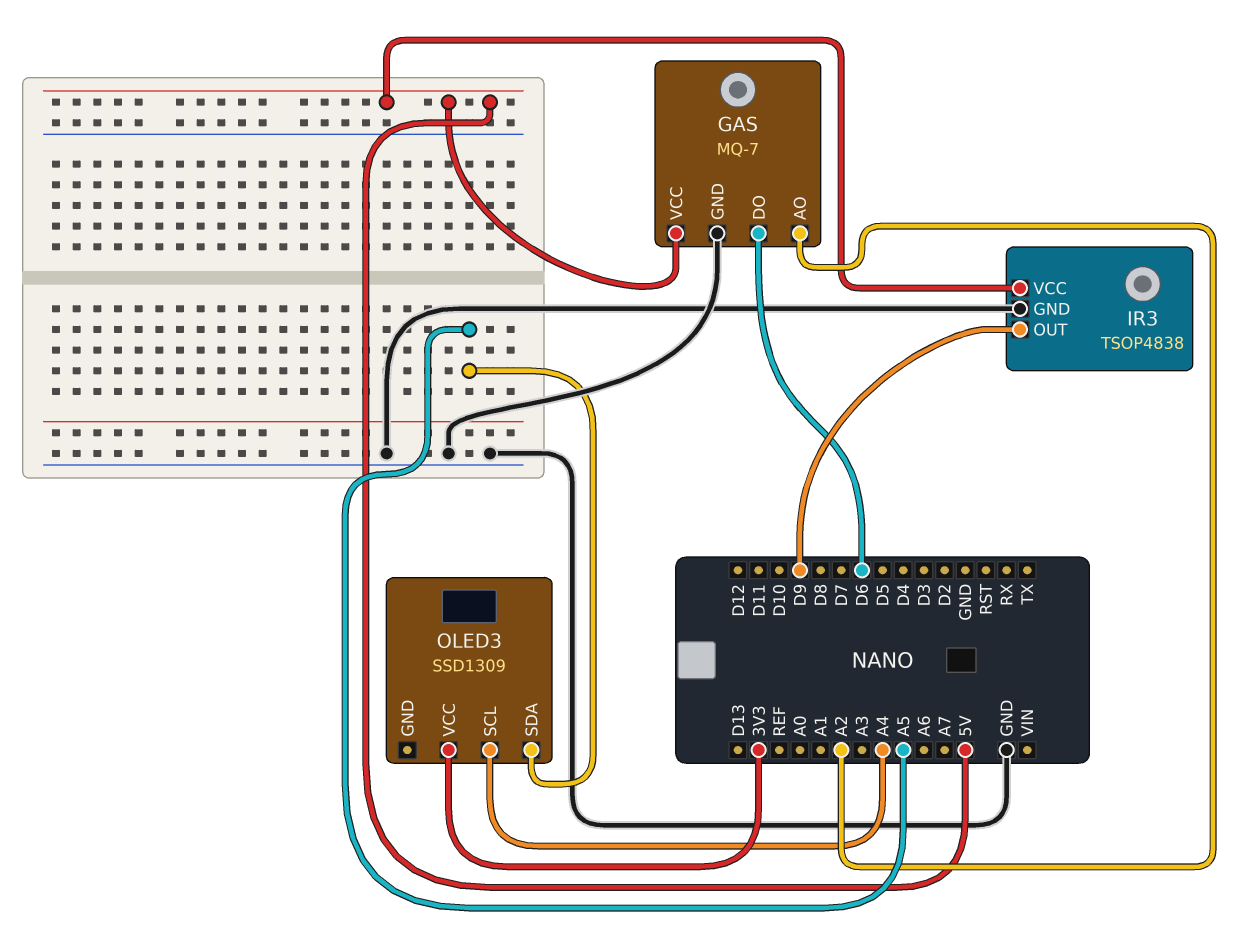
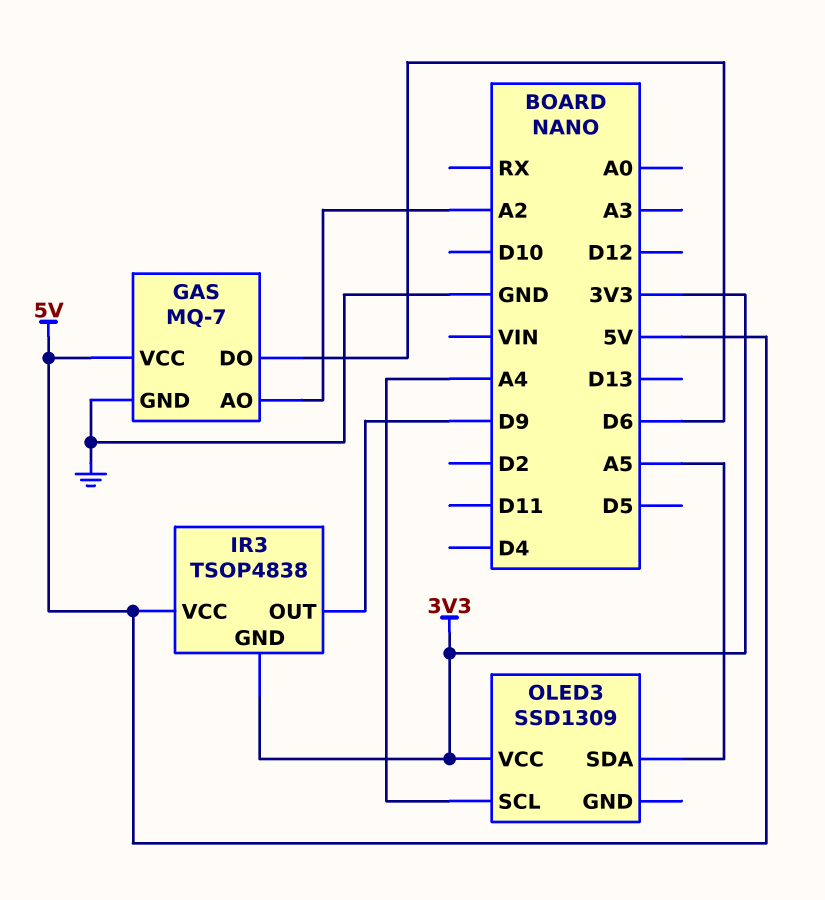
IR3 pin GND: GND -> 3V3

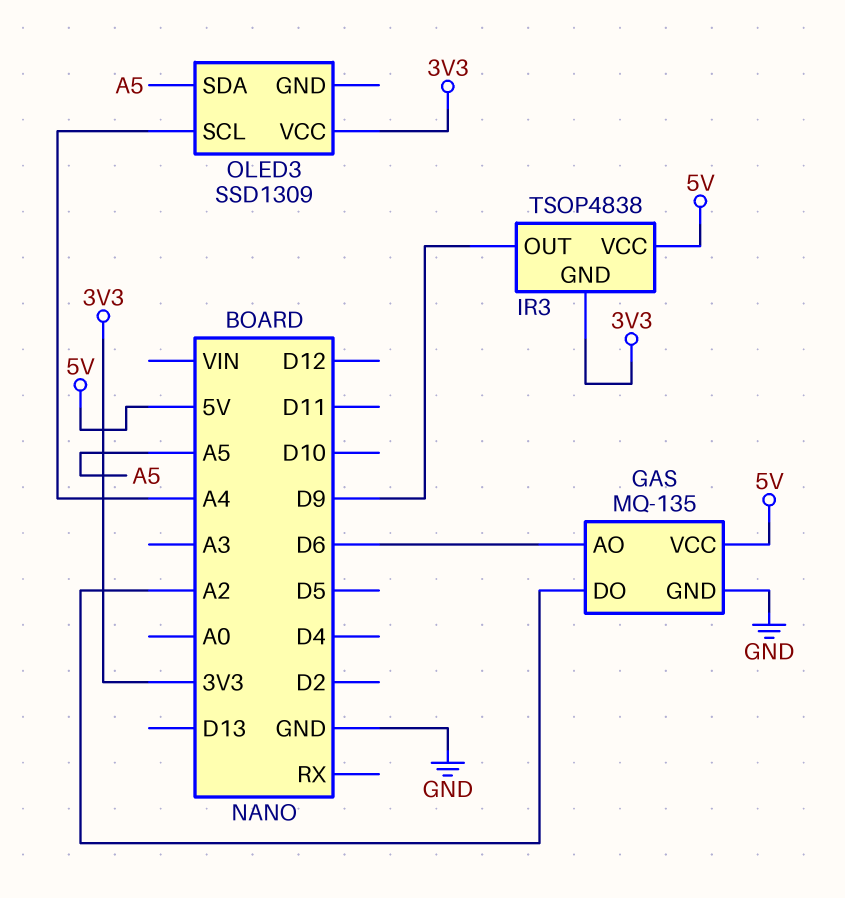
GAS: MQ-7 -> MQ-135
GAS pin AO: A2 -> D6
GAS pin DO: D6 -> A2

